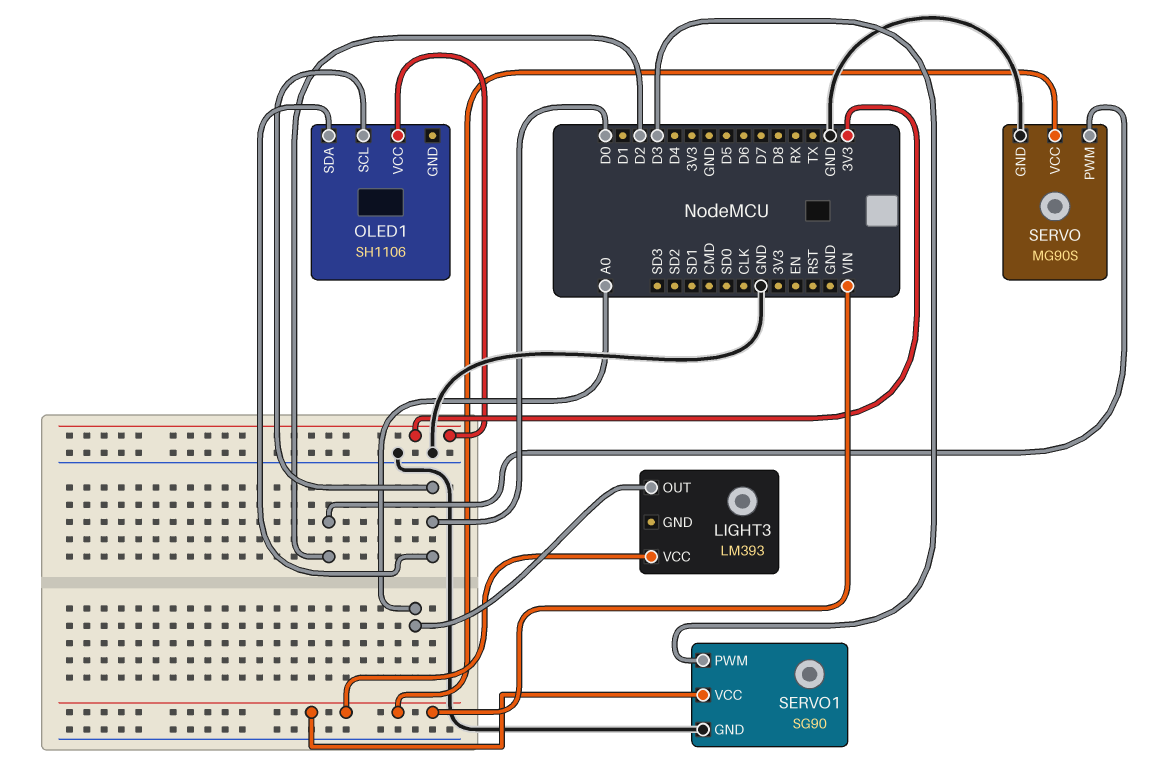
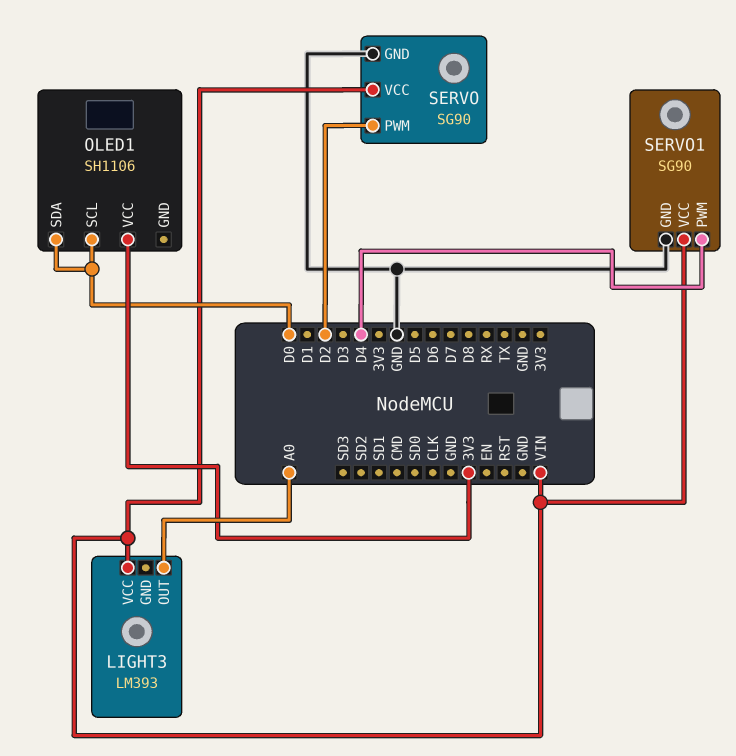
SERVO: MG90S -> SG90
SERVO1 pin PWM: D3 -> D4

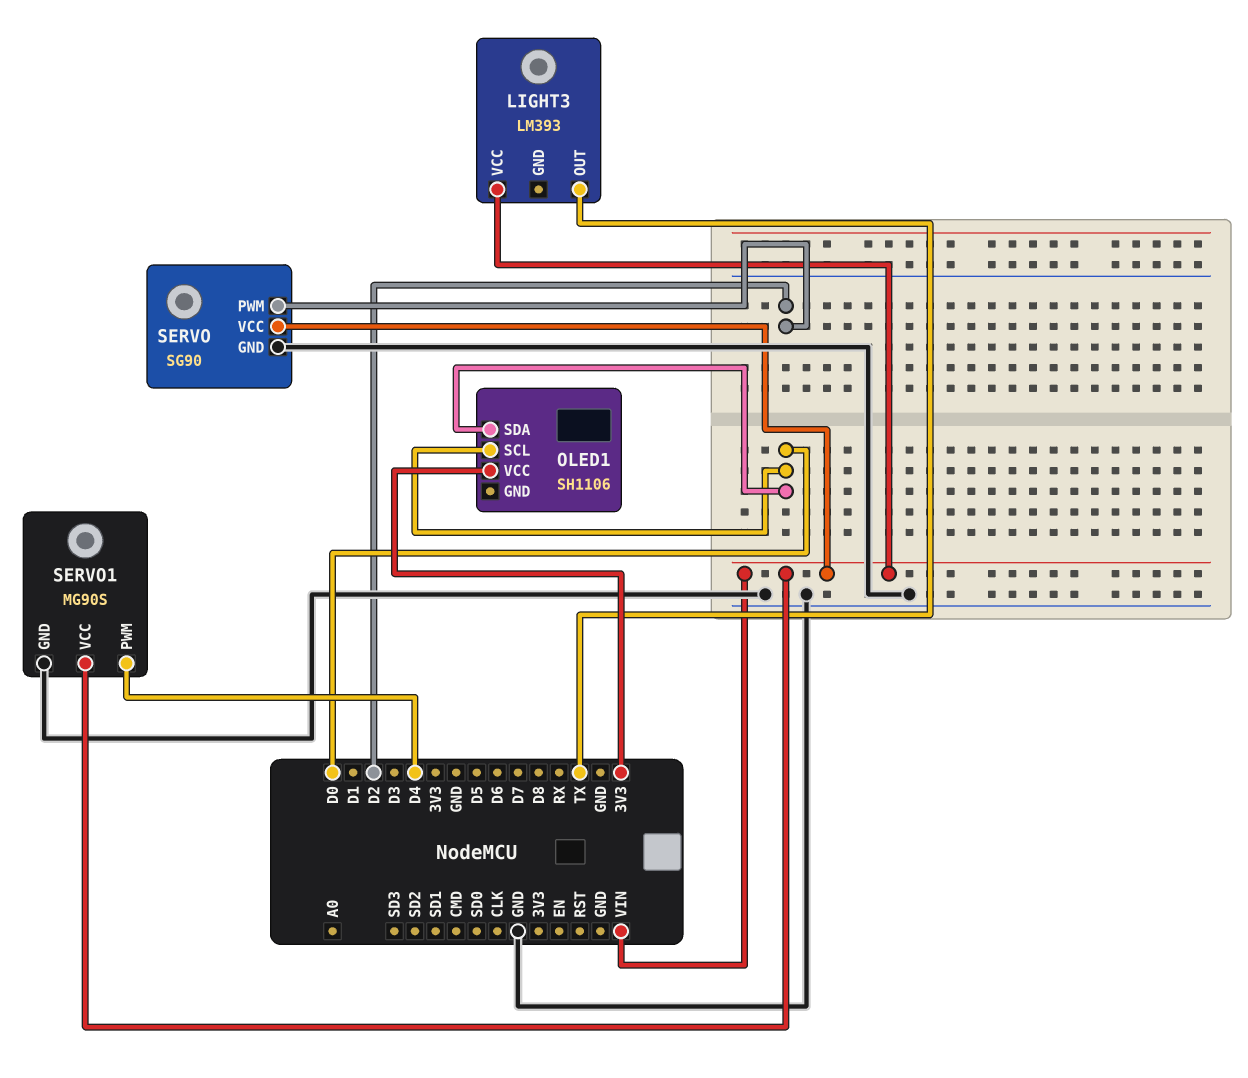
LIGHT3 pin OUT: A0 -> TX
SERVO1: SG90 -> MG90S

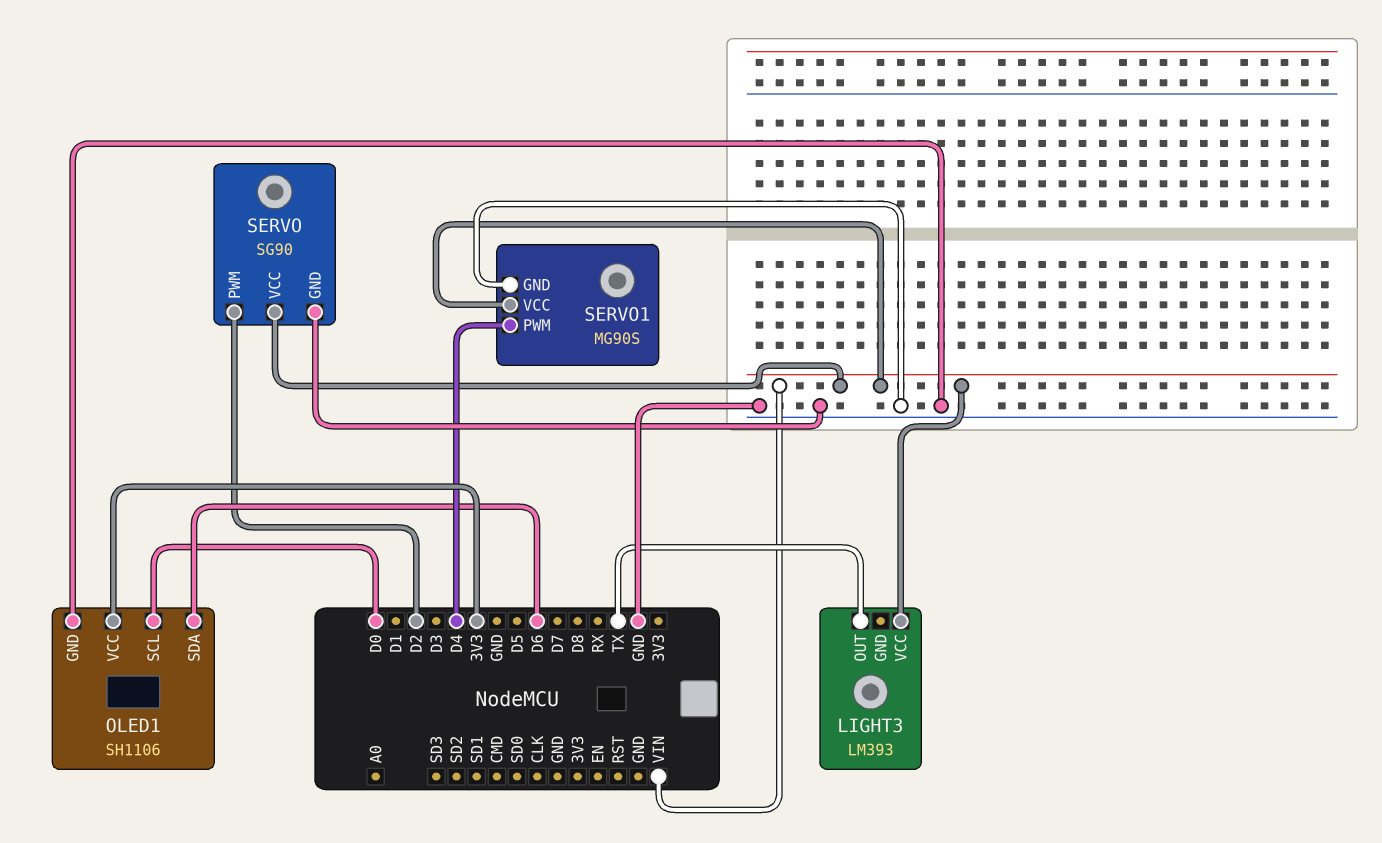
OLED1 pin GND: none -> GND
OLED1 pin SDA: D0 -> D6

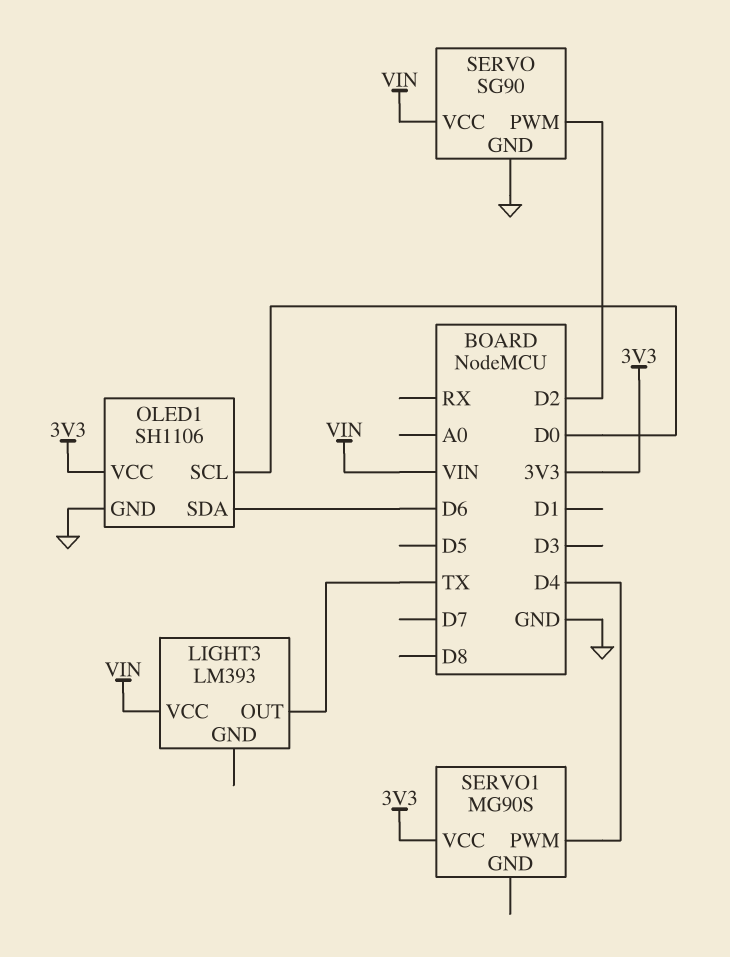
SERVO1 pin GND: GND -> none
SERVO1 pin VCC: VIN -> 3V3

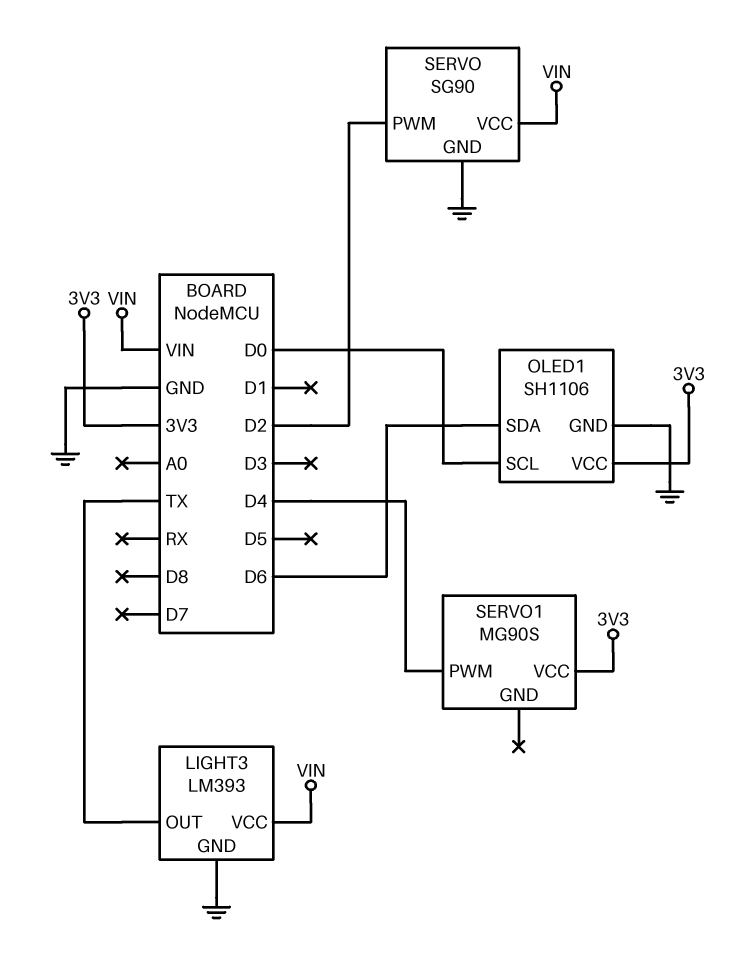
LIGHT3 pin GND: none -> GND

